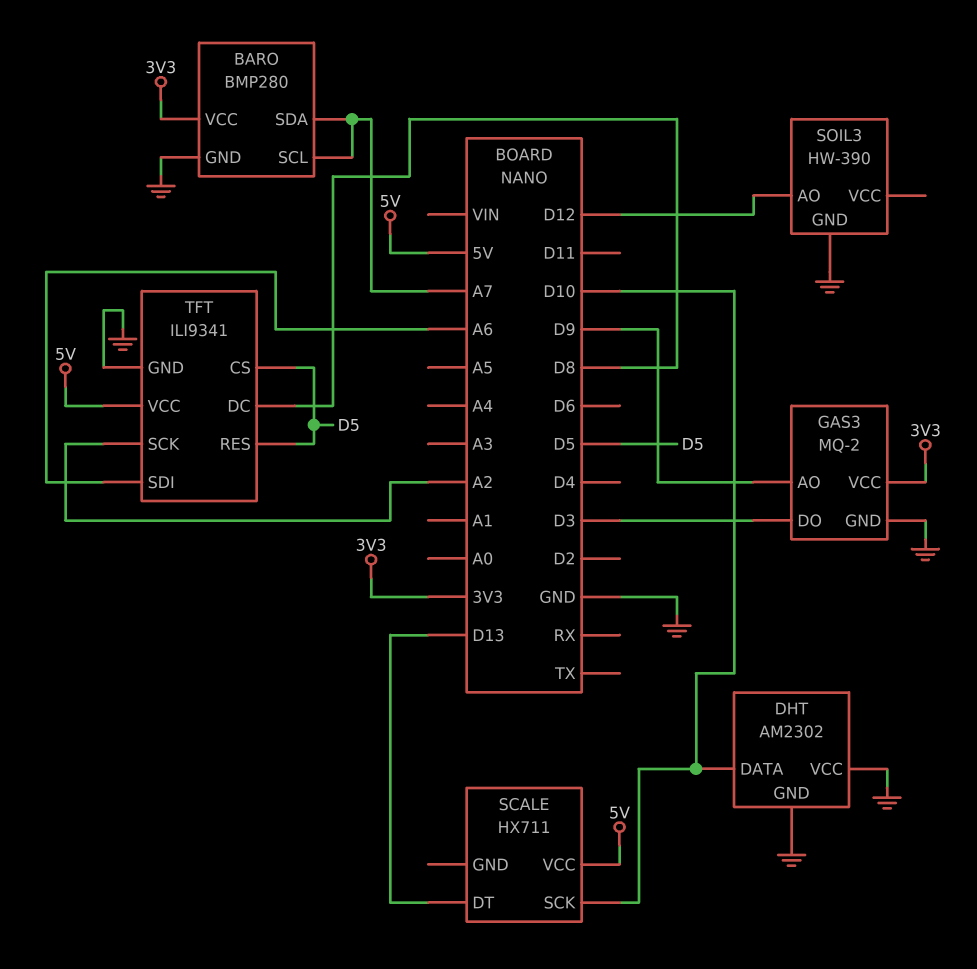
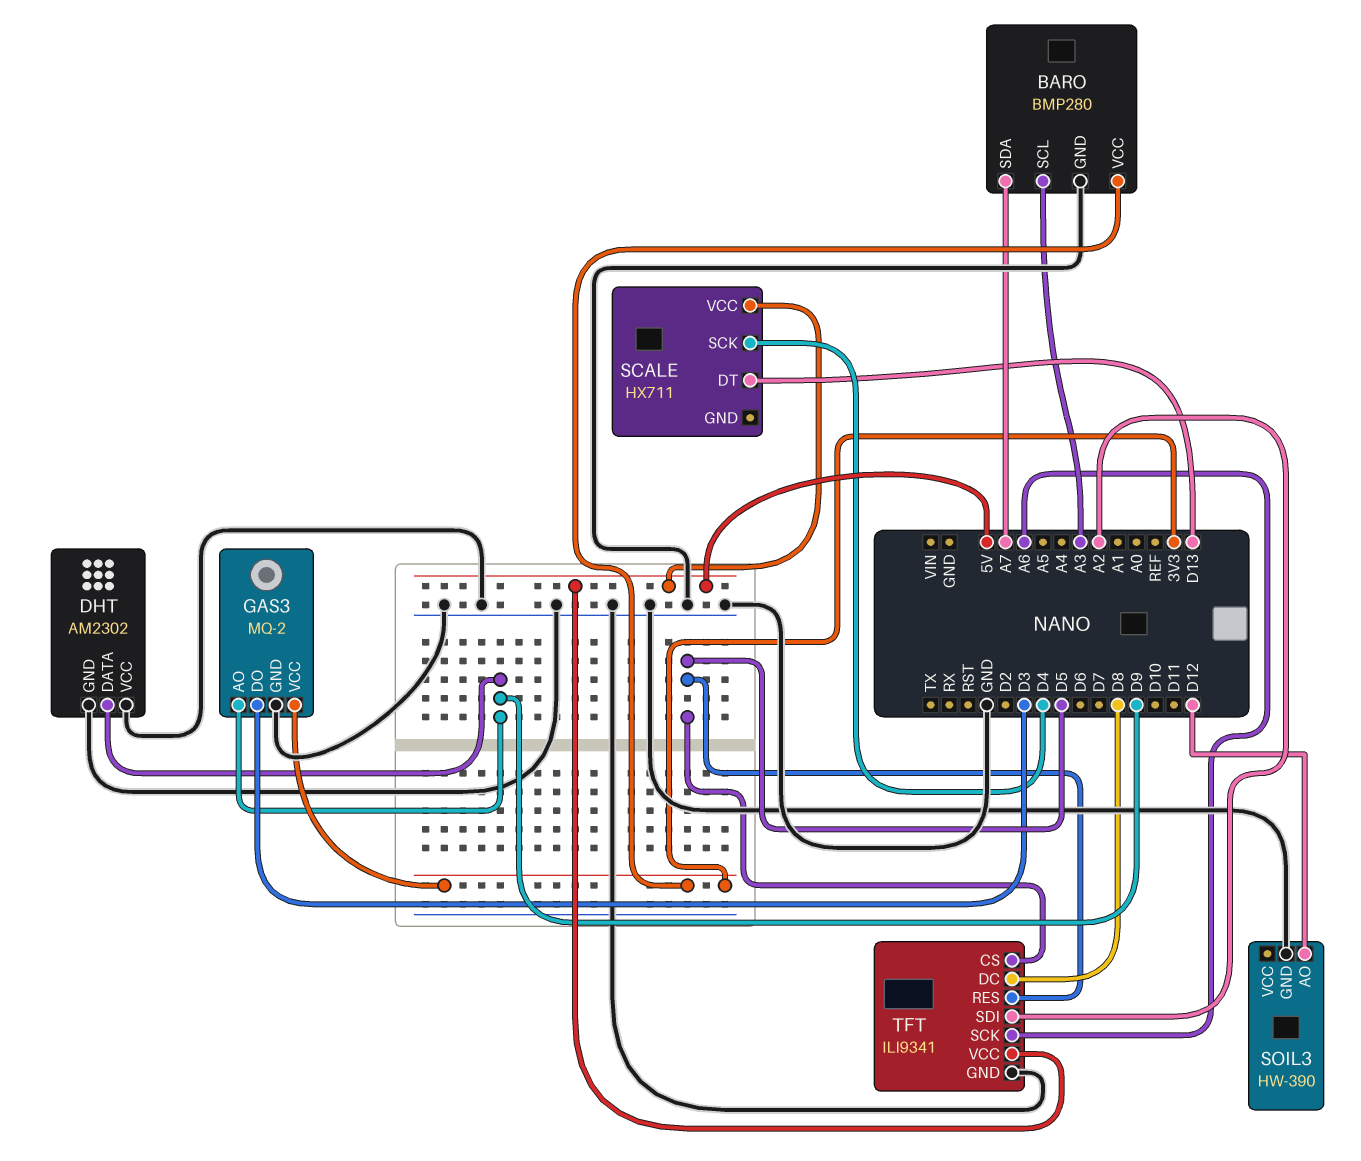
BARO pin SCL: A7 -> A3
DHT pin DATA: D10 -> D9
SCALE pin SCK: D10 -> D4
TFT pin SCK: A2 -> A6
TFT pin SDI: A6 -> A2

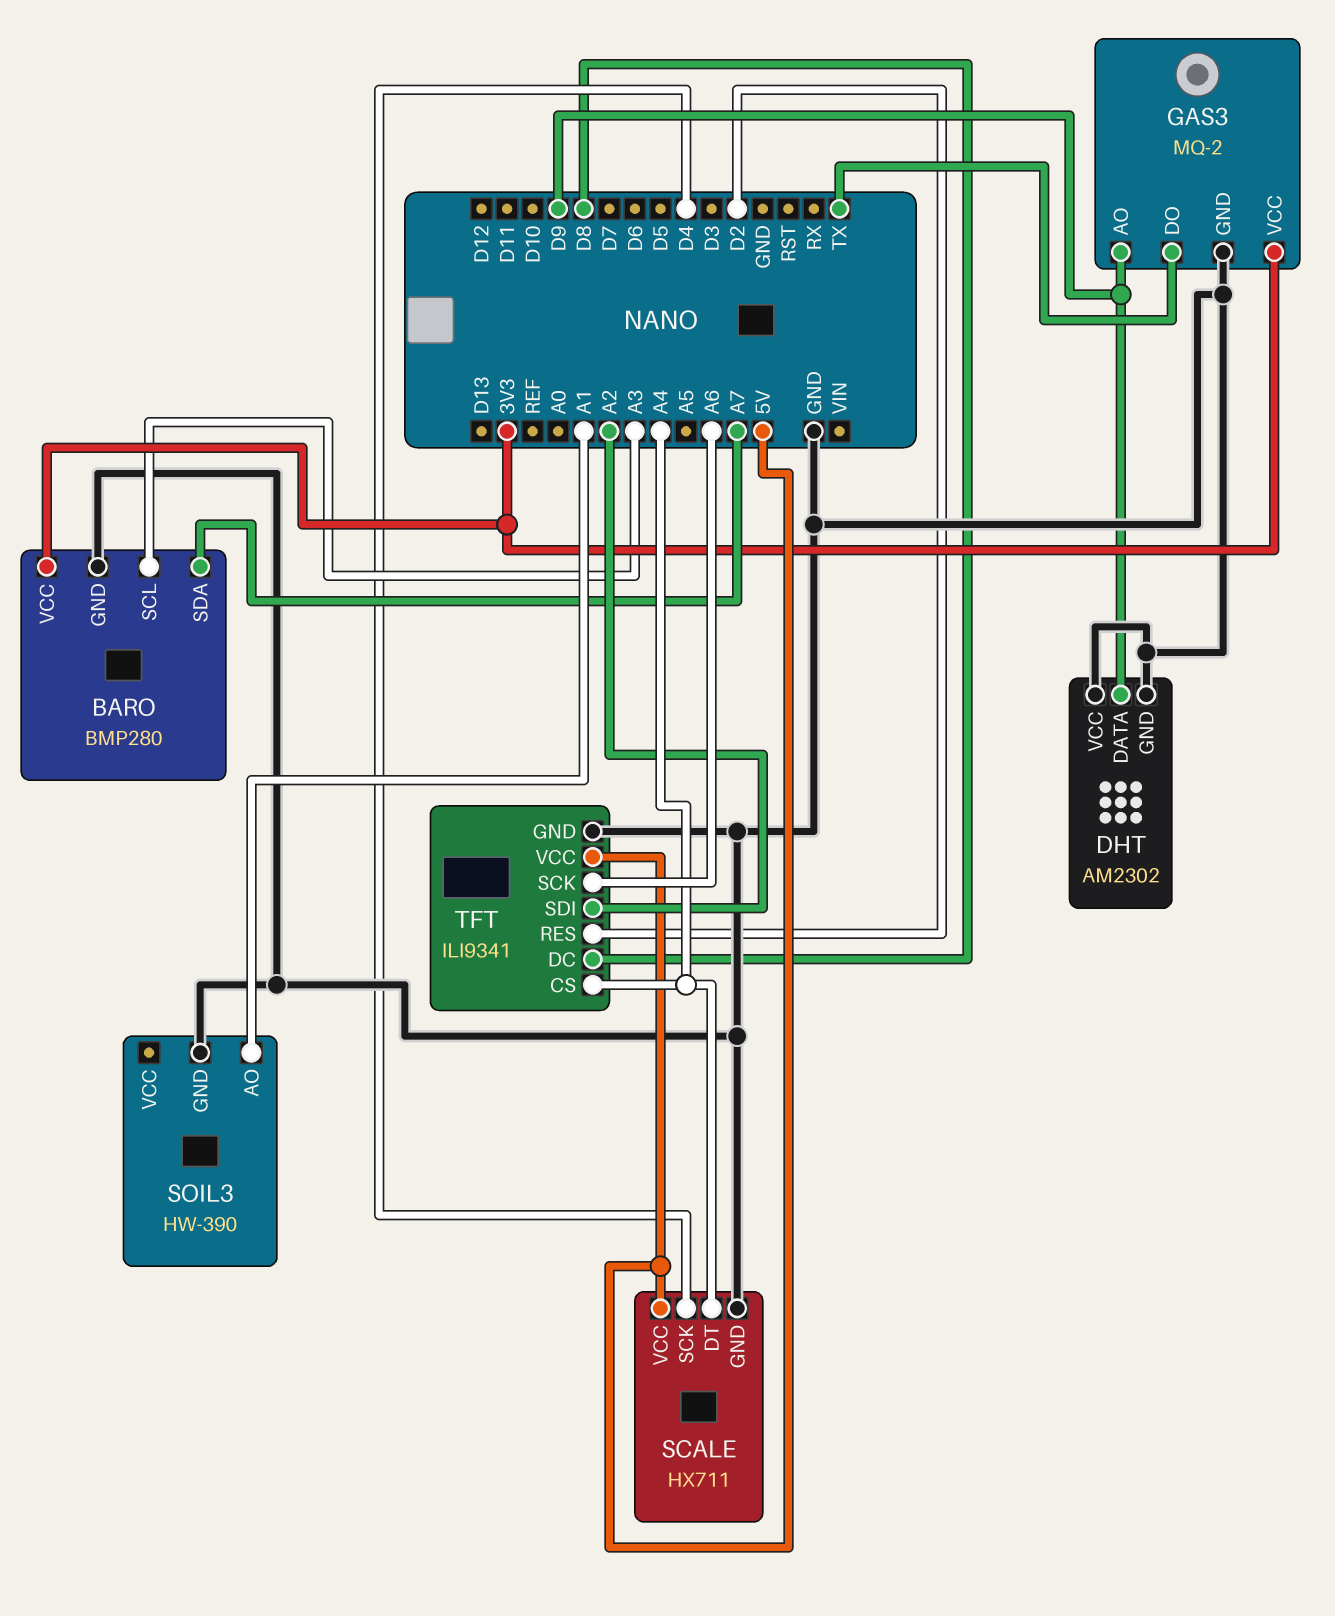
GAS3 pin DO: D3 -> TX
SCALE pin DT: D13 -> A4
SCALE pin GND: none -> GND
SOIL3 pin AO: D12 -> A1
TFT pin CS: D5 -> A4
TFT pin RES: D5 -> D2

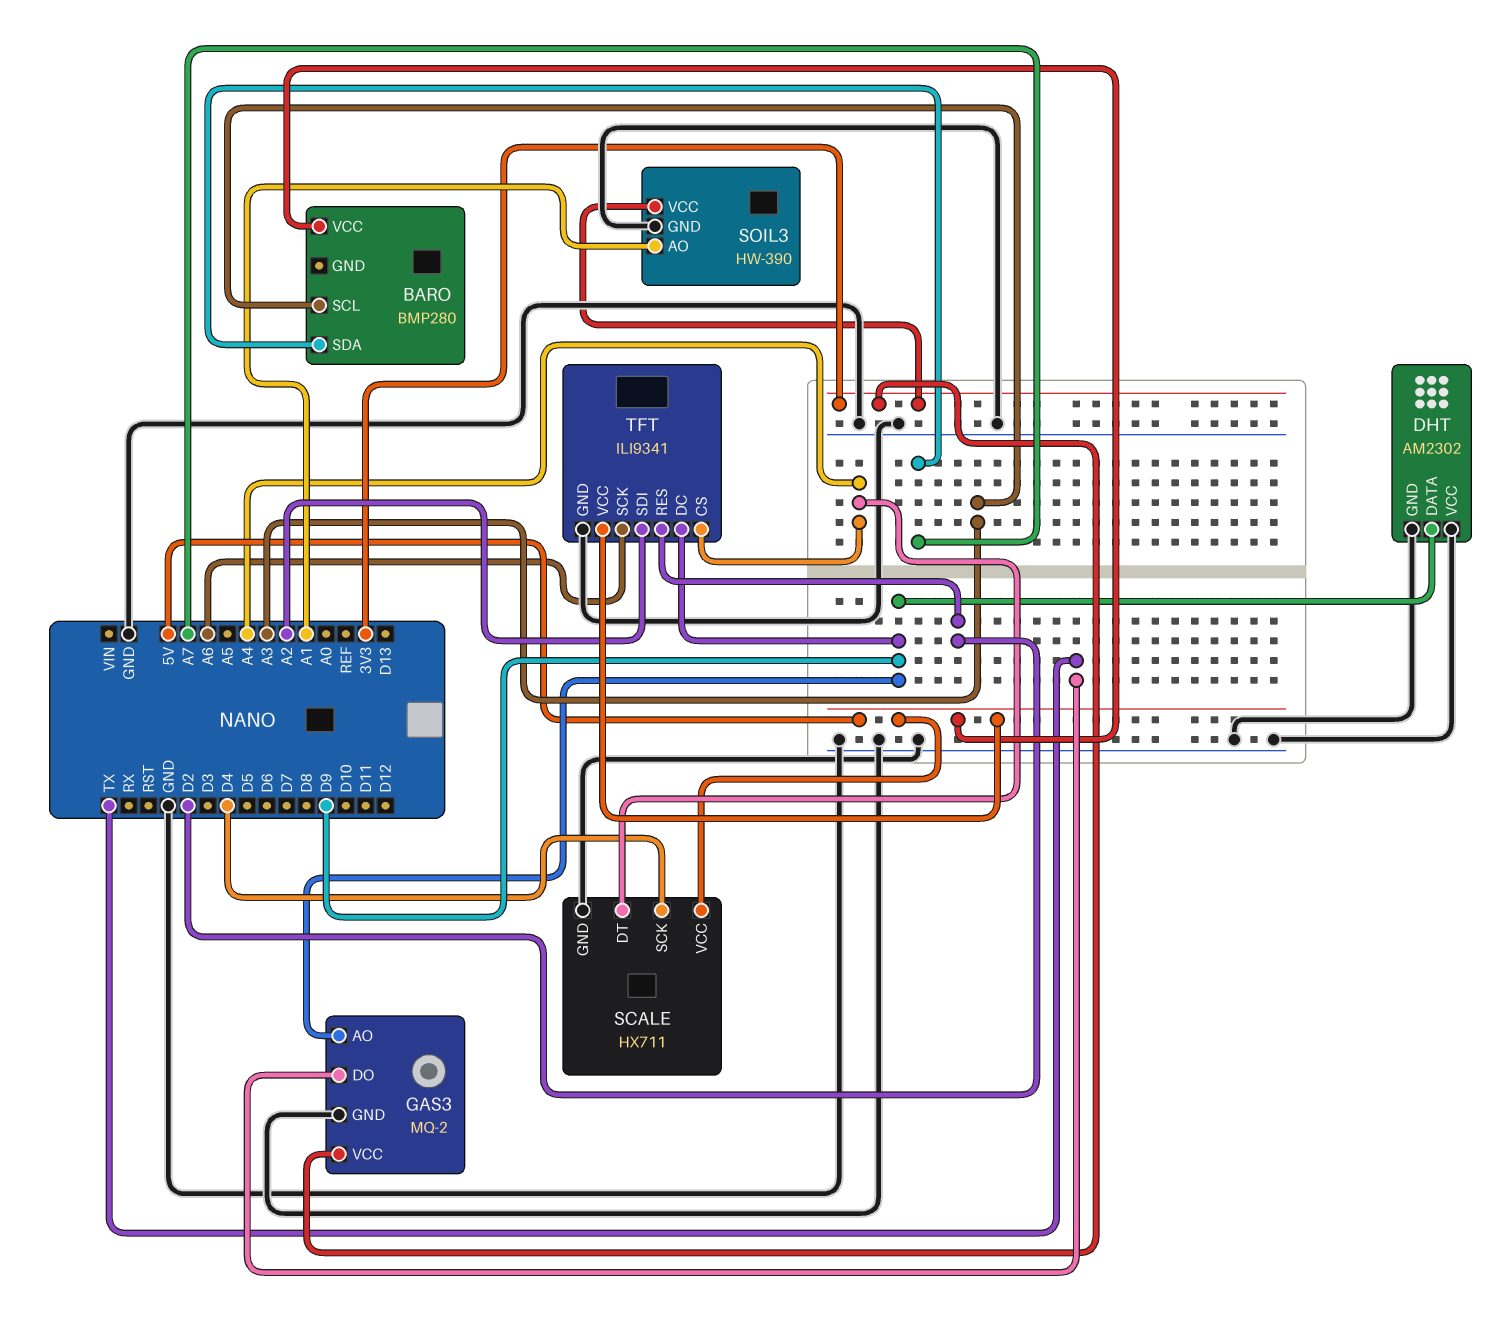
BARO pin GND: GND -> none
BARO pin VCC: 3V3 -> 5V
SOIL3 pin VCC: none -> 3V3
TFT pin DC: D8 -> D9

